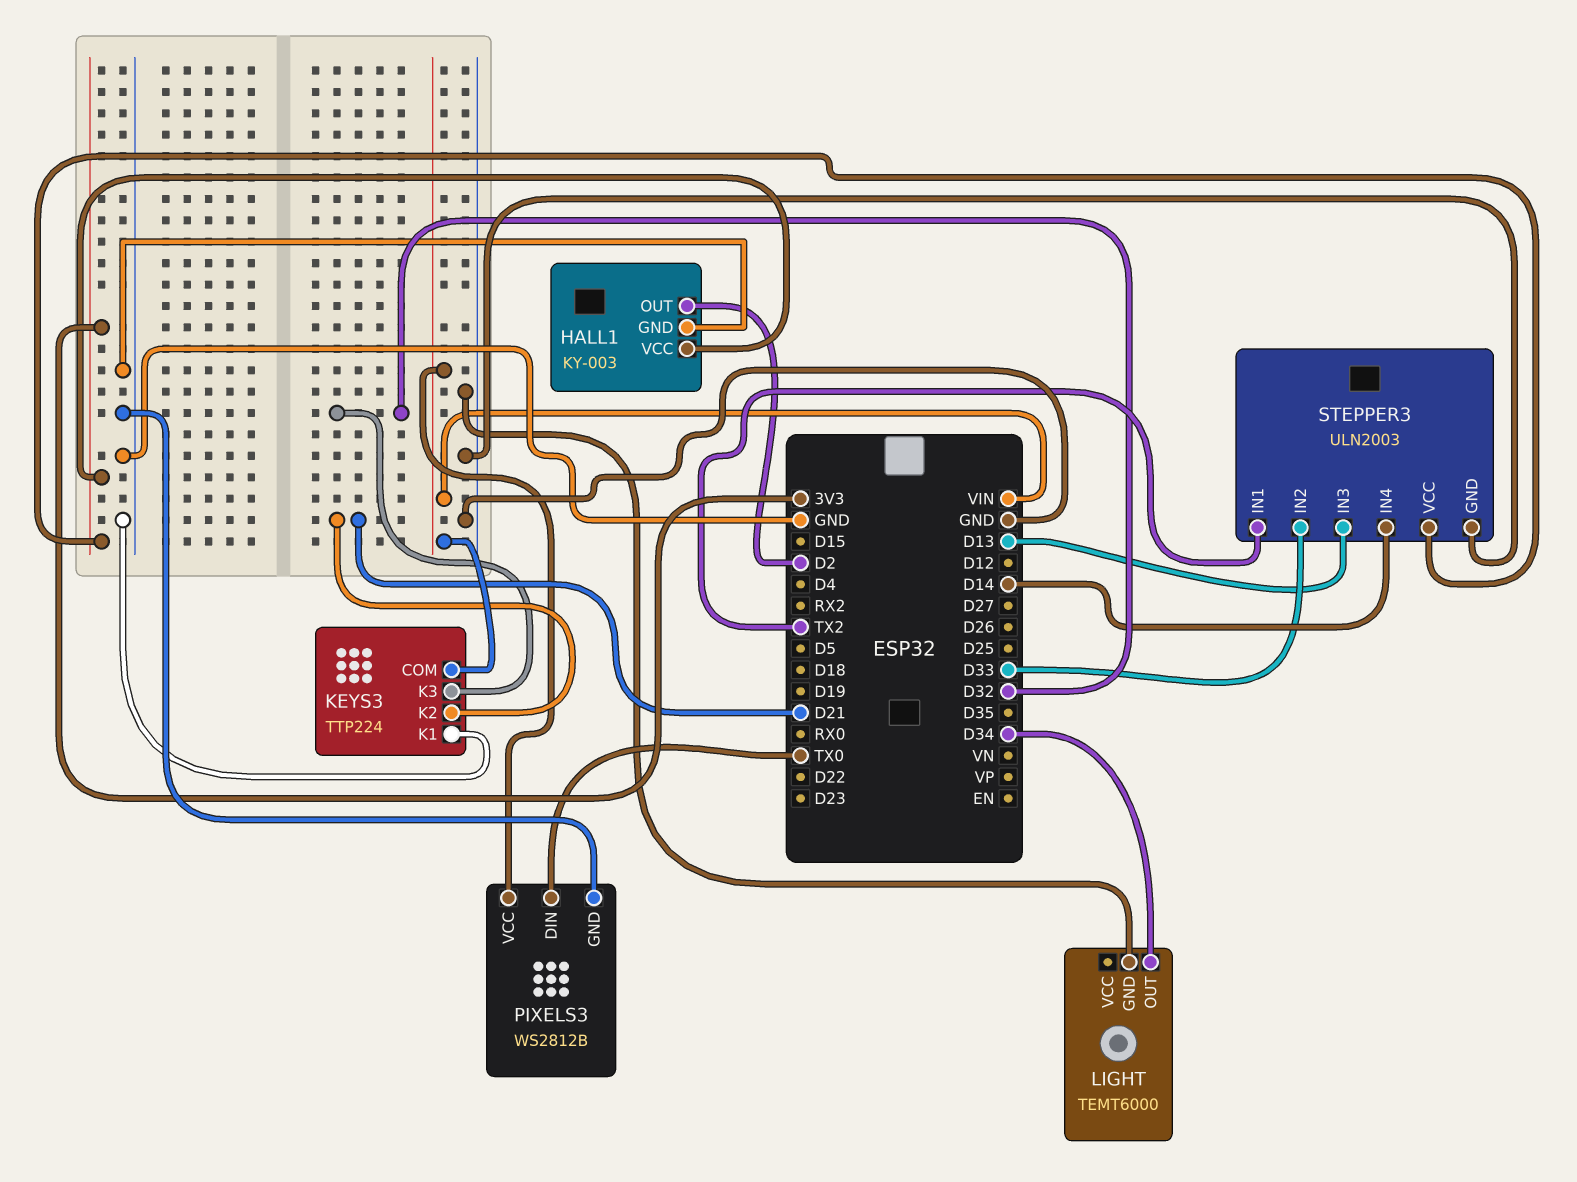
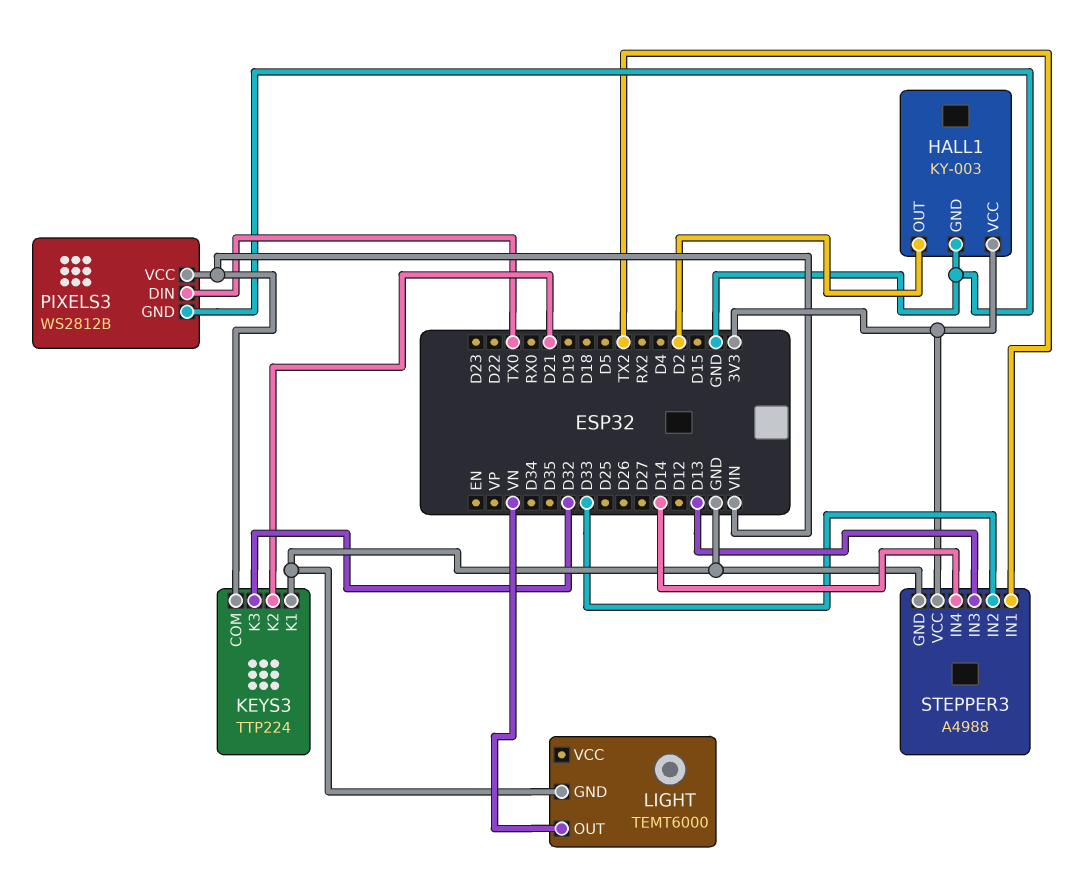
LIGHT pin OUT: D34 -> VN
STEPPER3: ULN2003 -> A4988

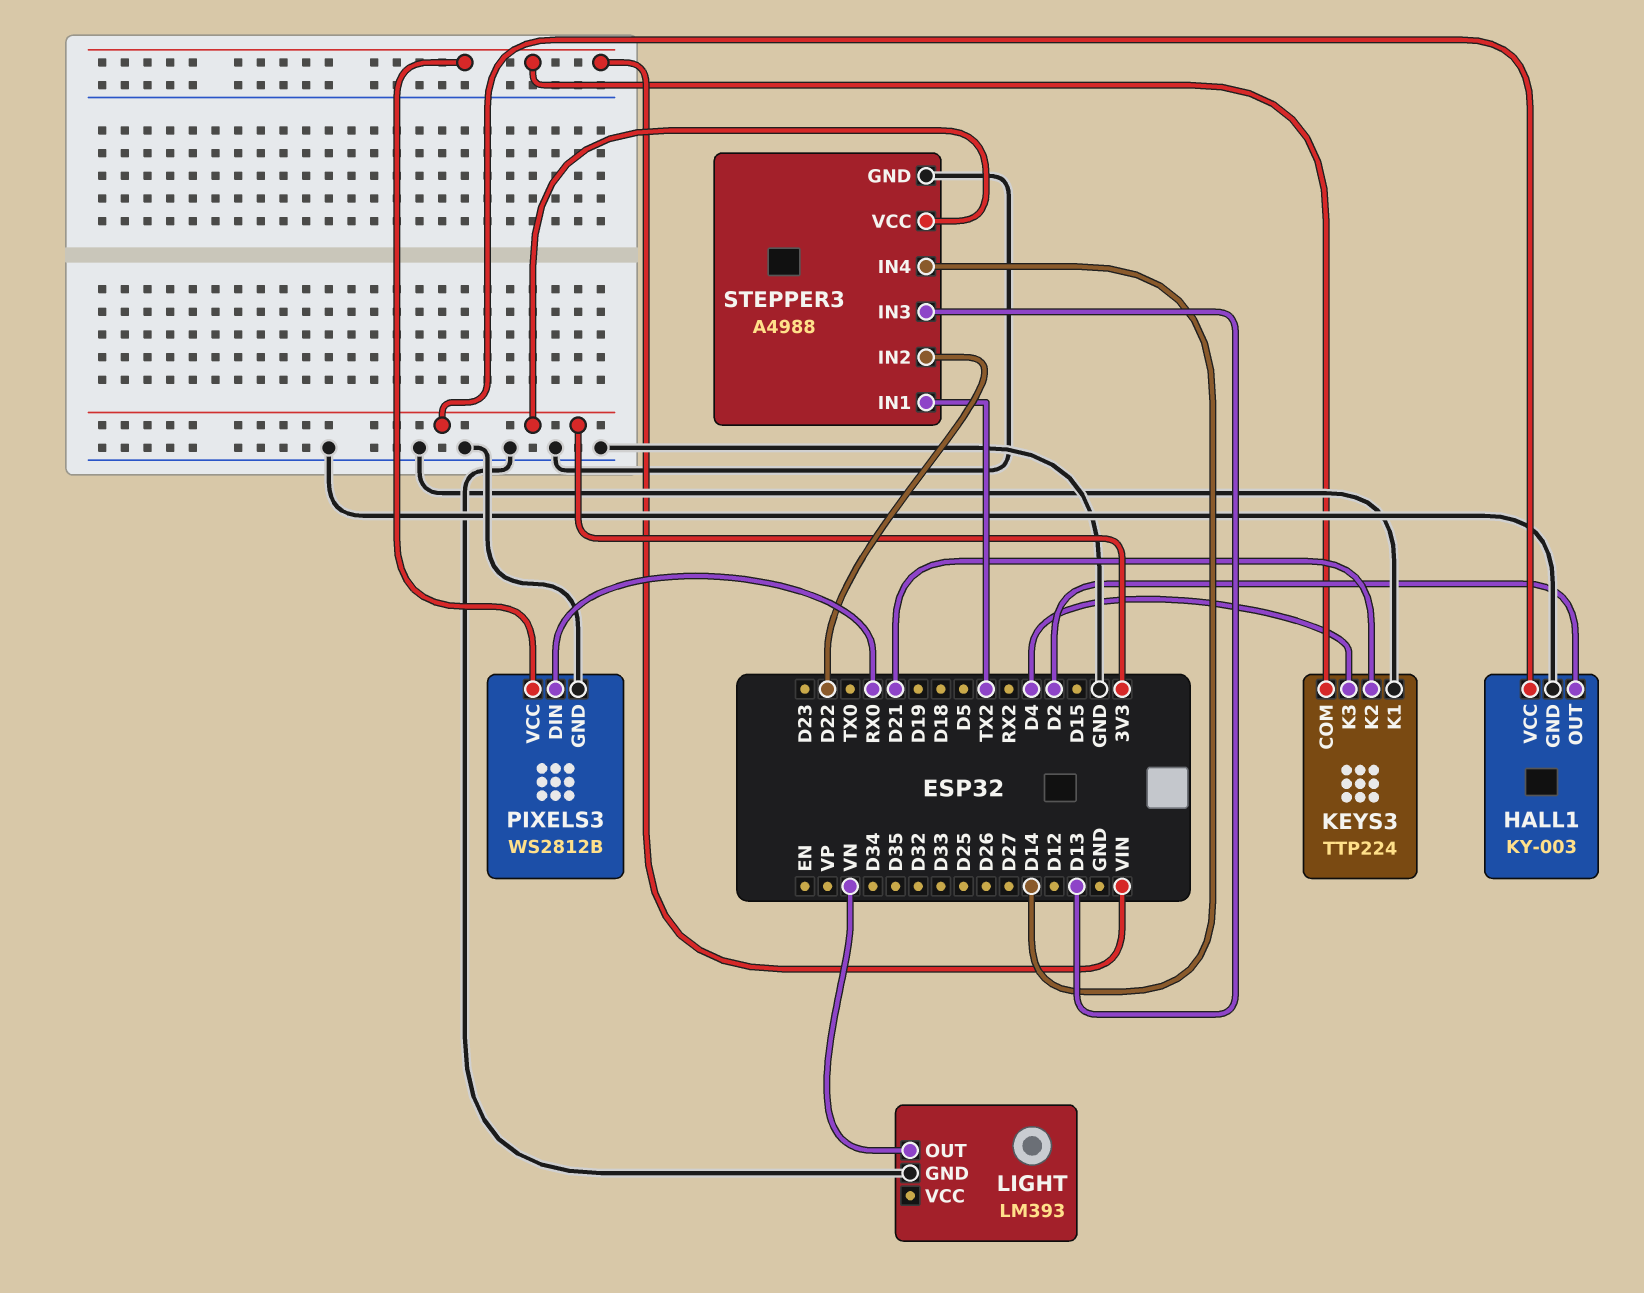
KEYS3 pin K3: D32 -> D4
LIGHT: TEMT6000 -> LM393
PIXELS3 pin DIN: TX0 -> RX0
STEPPER3 pin IN2: D33 -> D22

